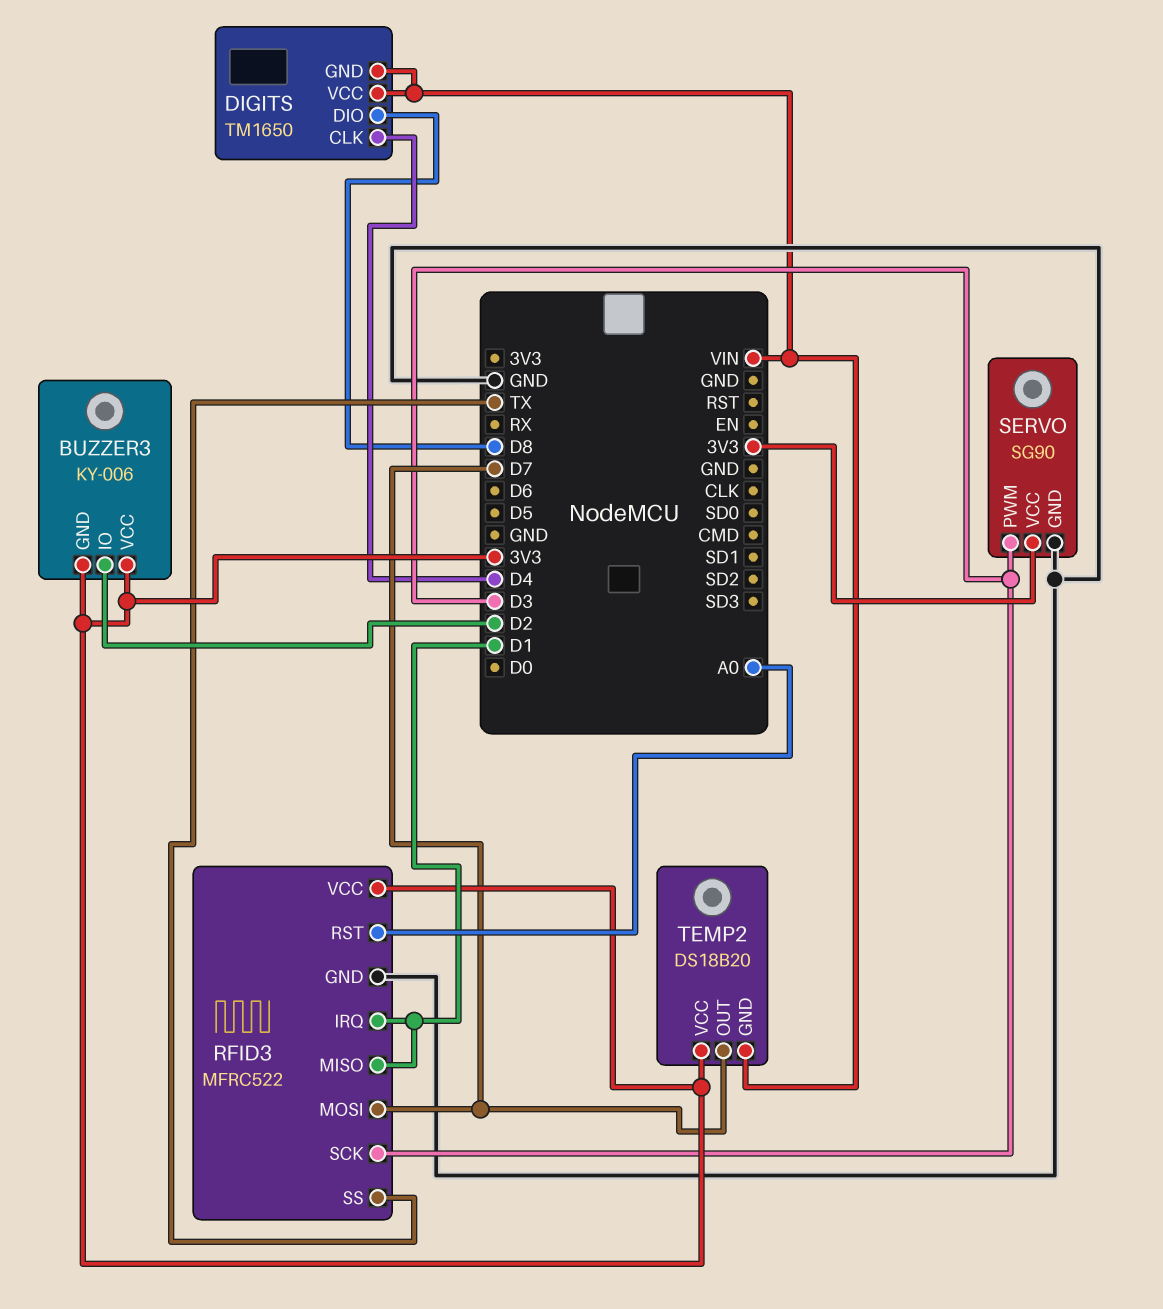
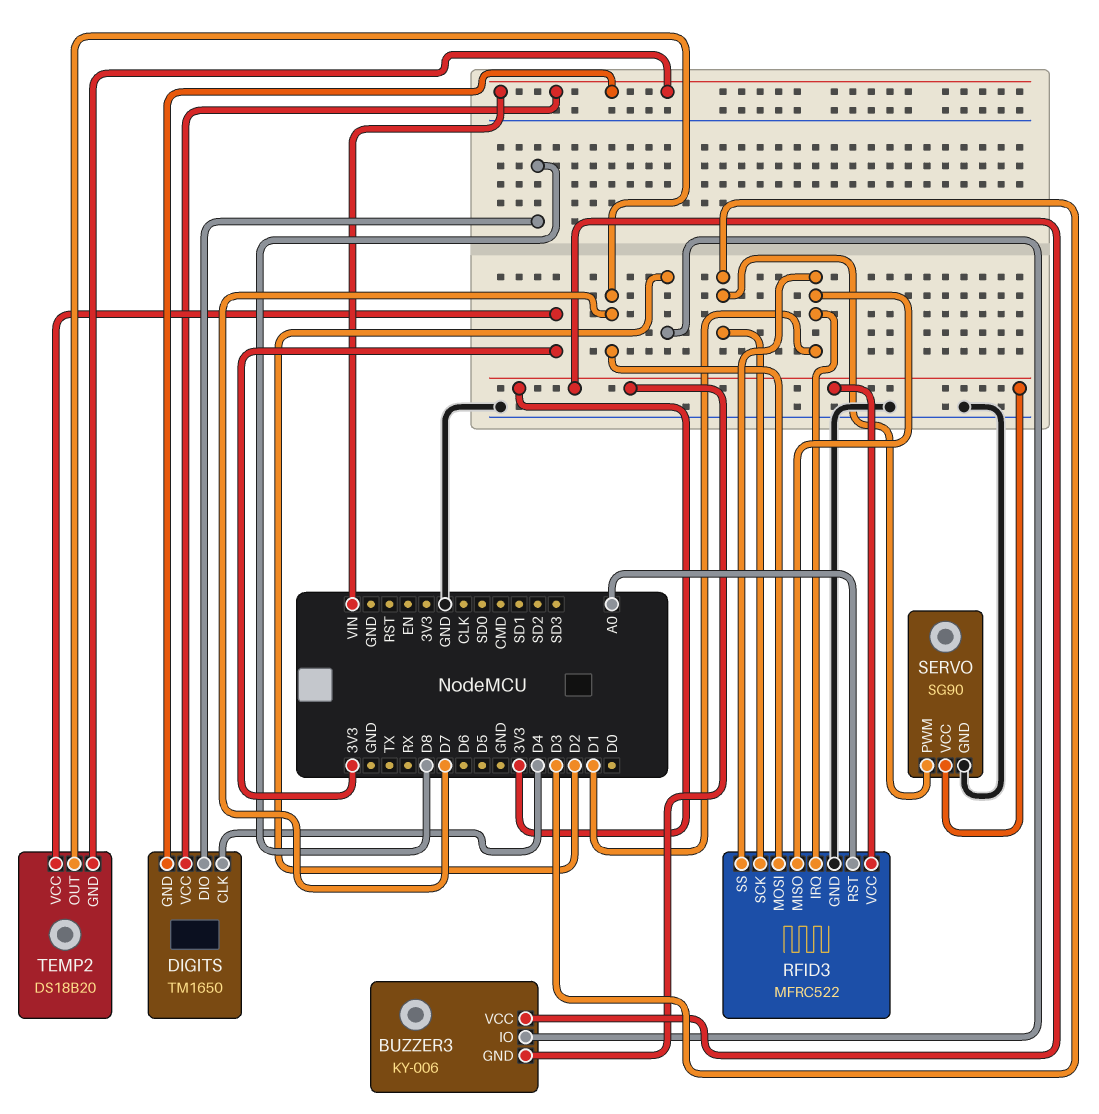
RFID3 pin SS: TX -> D1

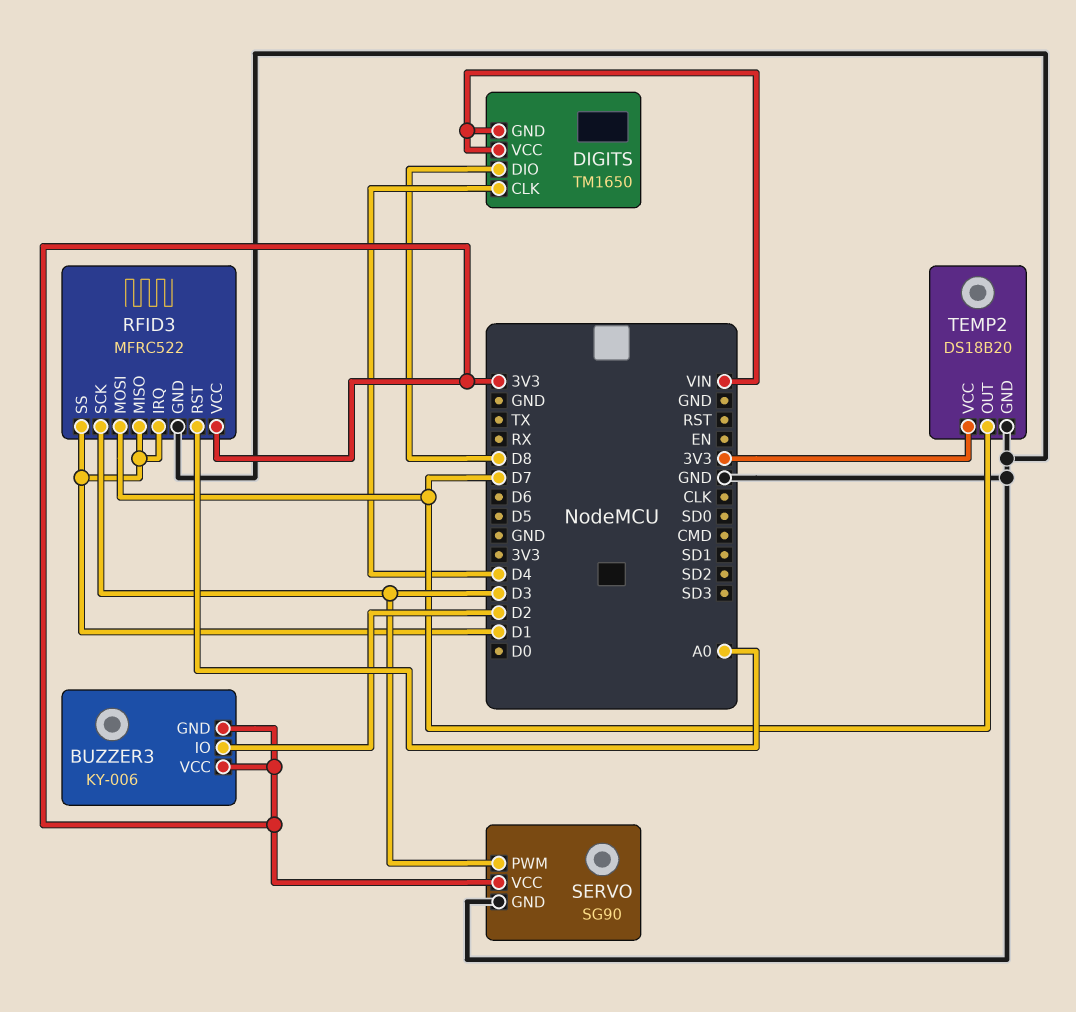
TEMP2 pin GND: VIN -> GND

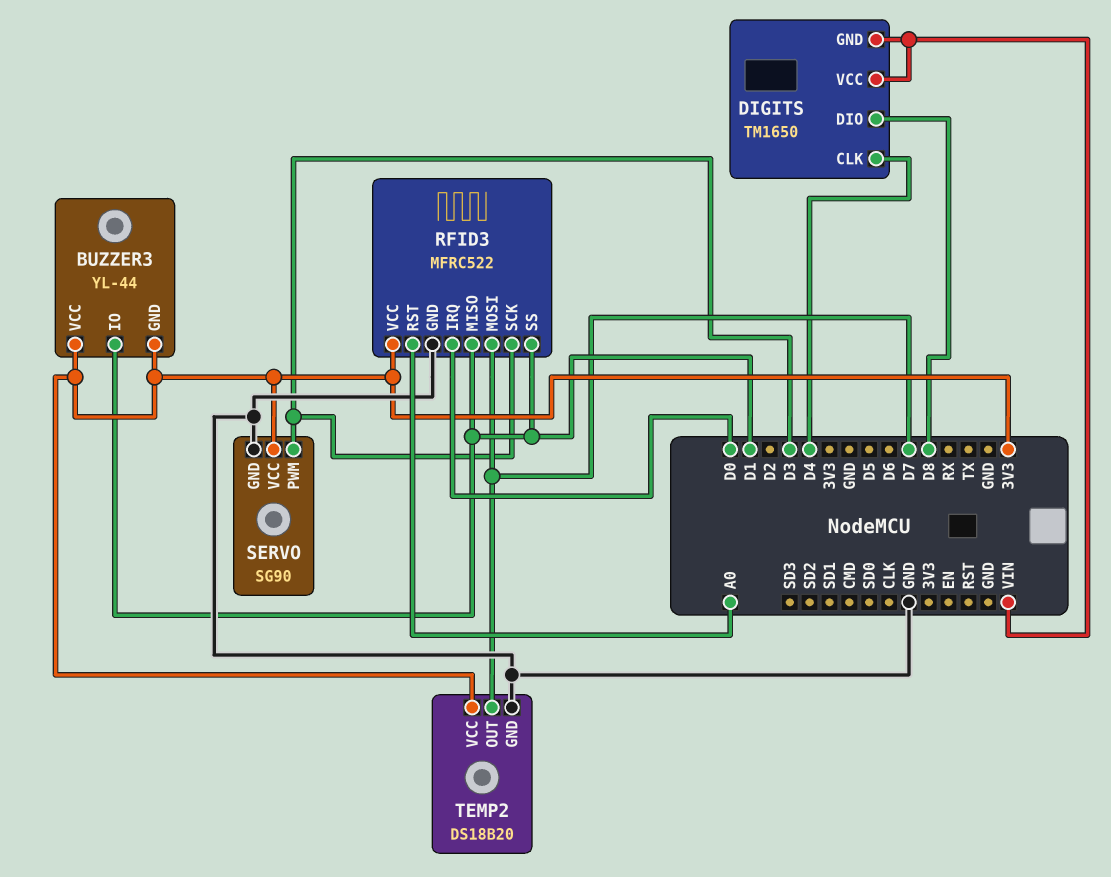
BUZZER3: KY-006 -> YL-44
BUZZER3 pin IO: D2 -> D1
RFID3 pin IRQ: D1 -> D0

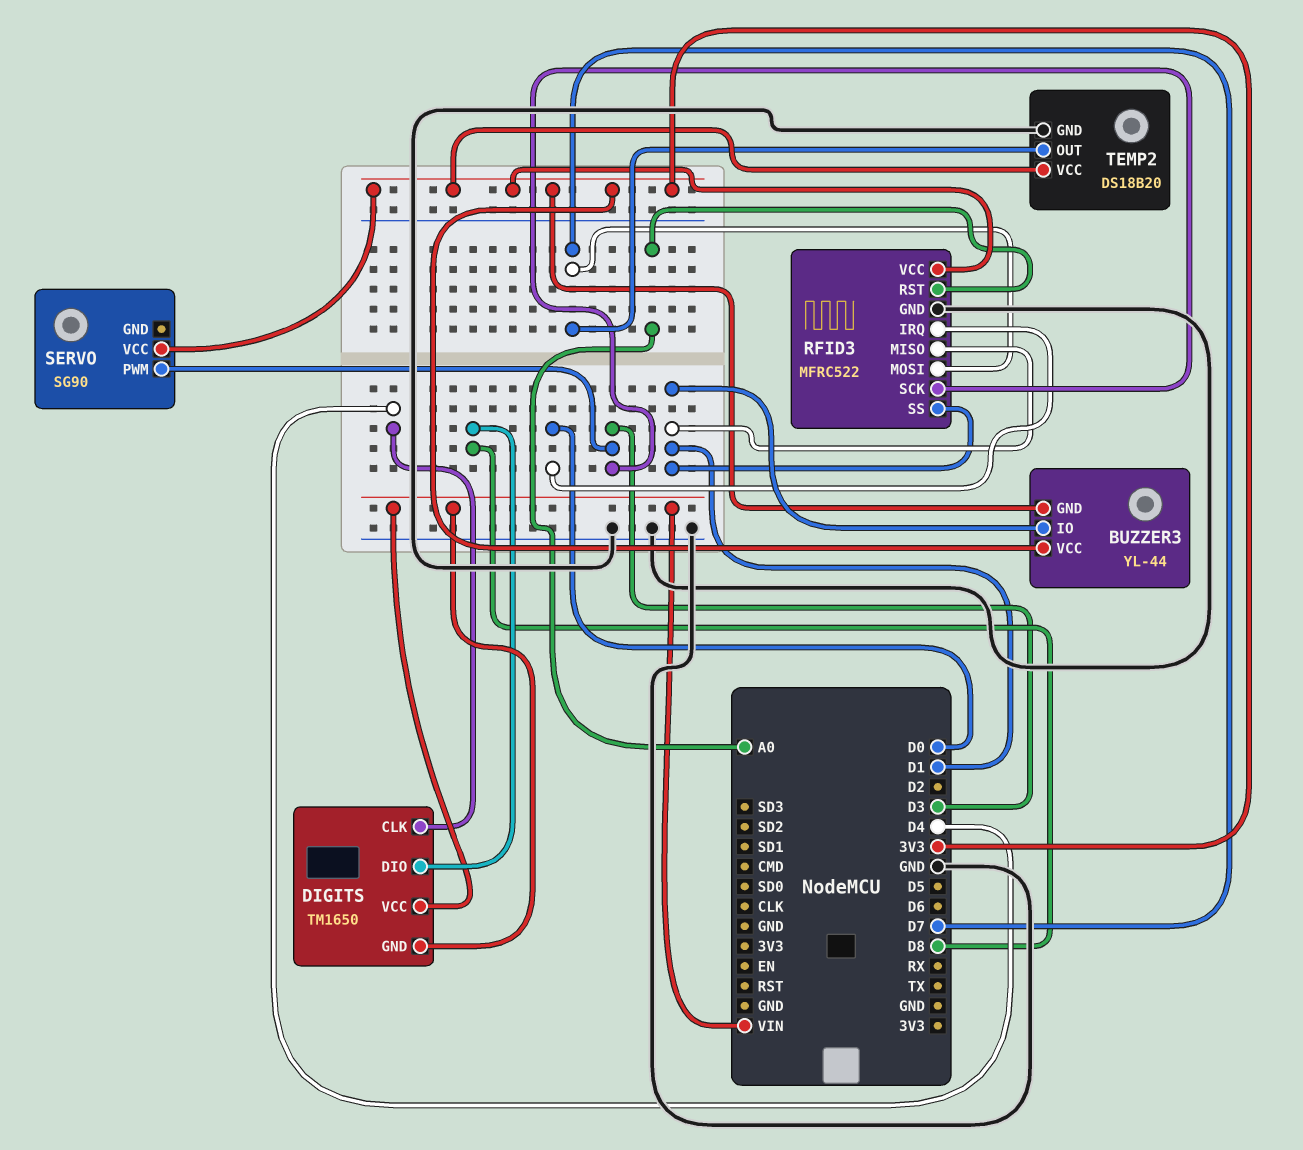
SERVO pin GND: GND -> none

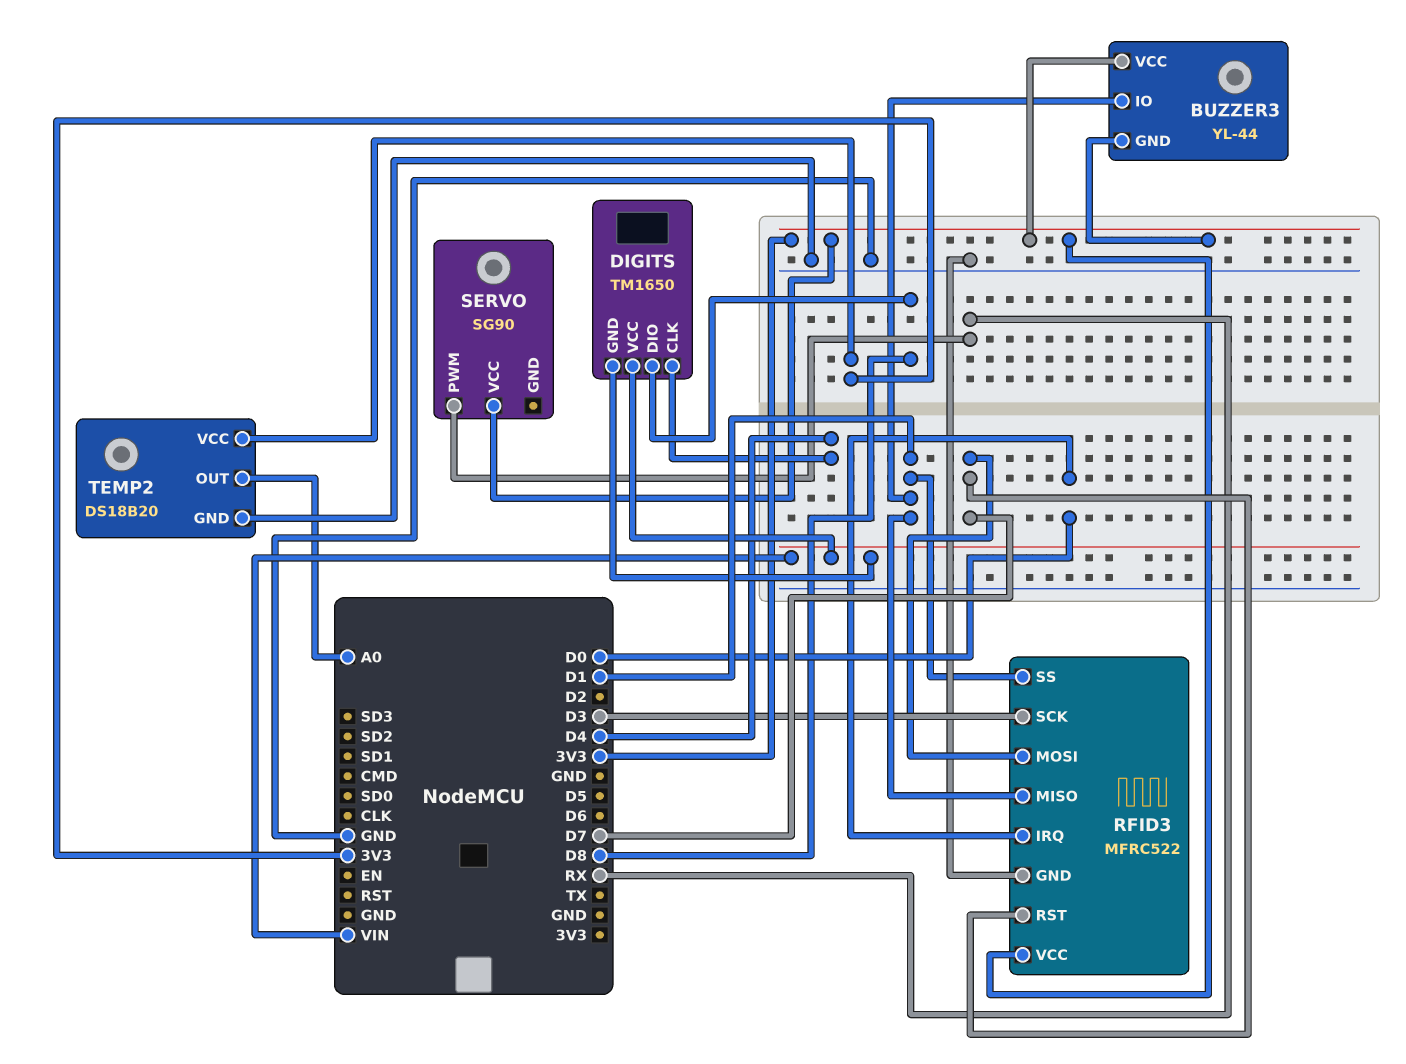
RFID3 pin RST: A0 -> D7
SERVO pin PWM: D3 -> RX
TEMP2 pin OUT: D7 -> A0

